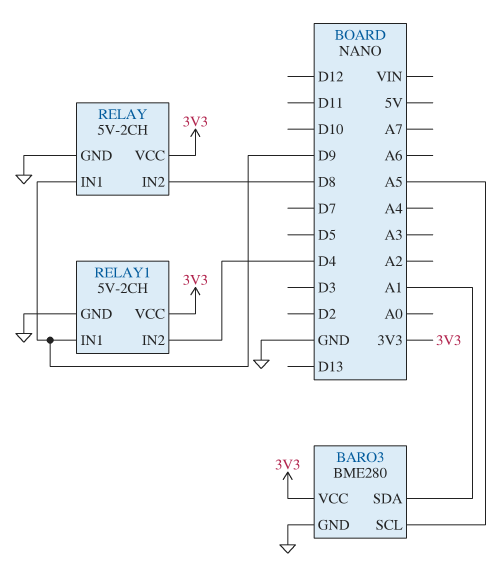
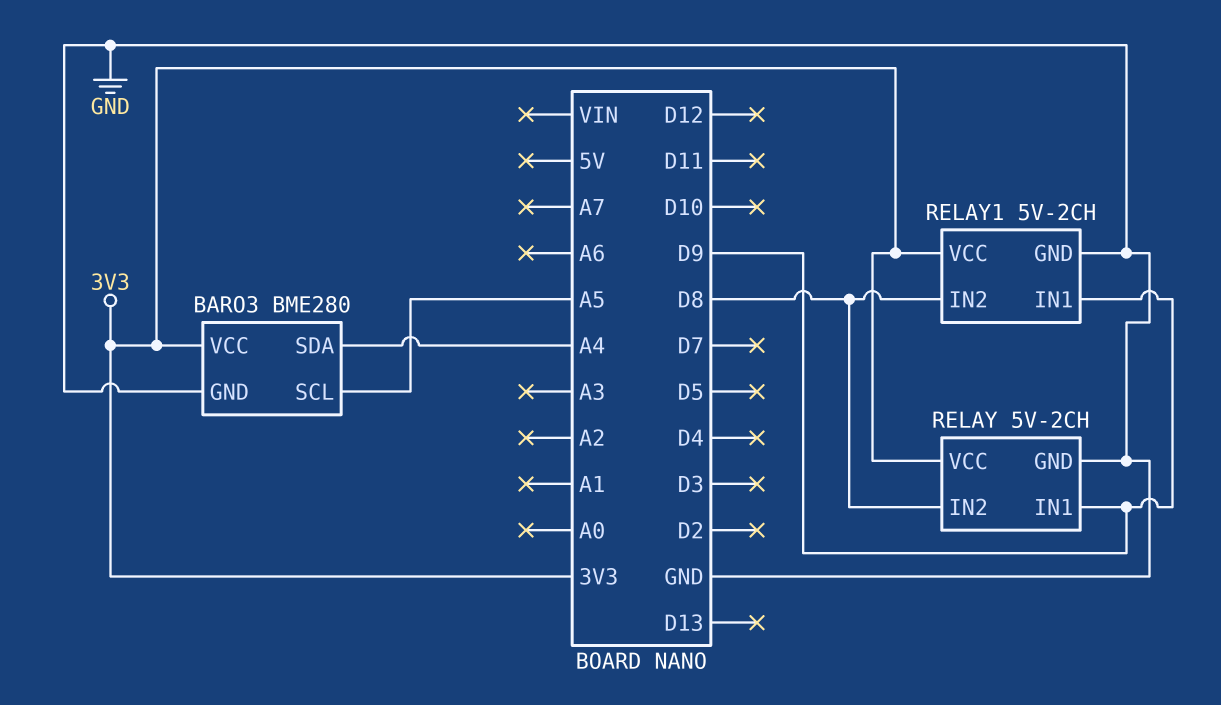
BARO3 pin SDA: A1 -> A4
RELAY1 pin IN2: D4 -> D8

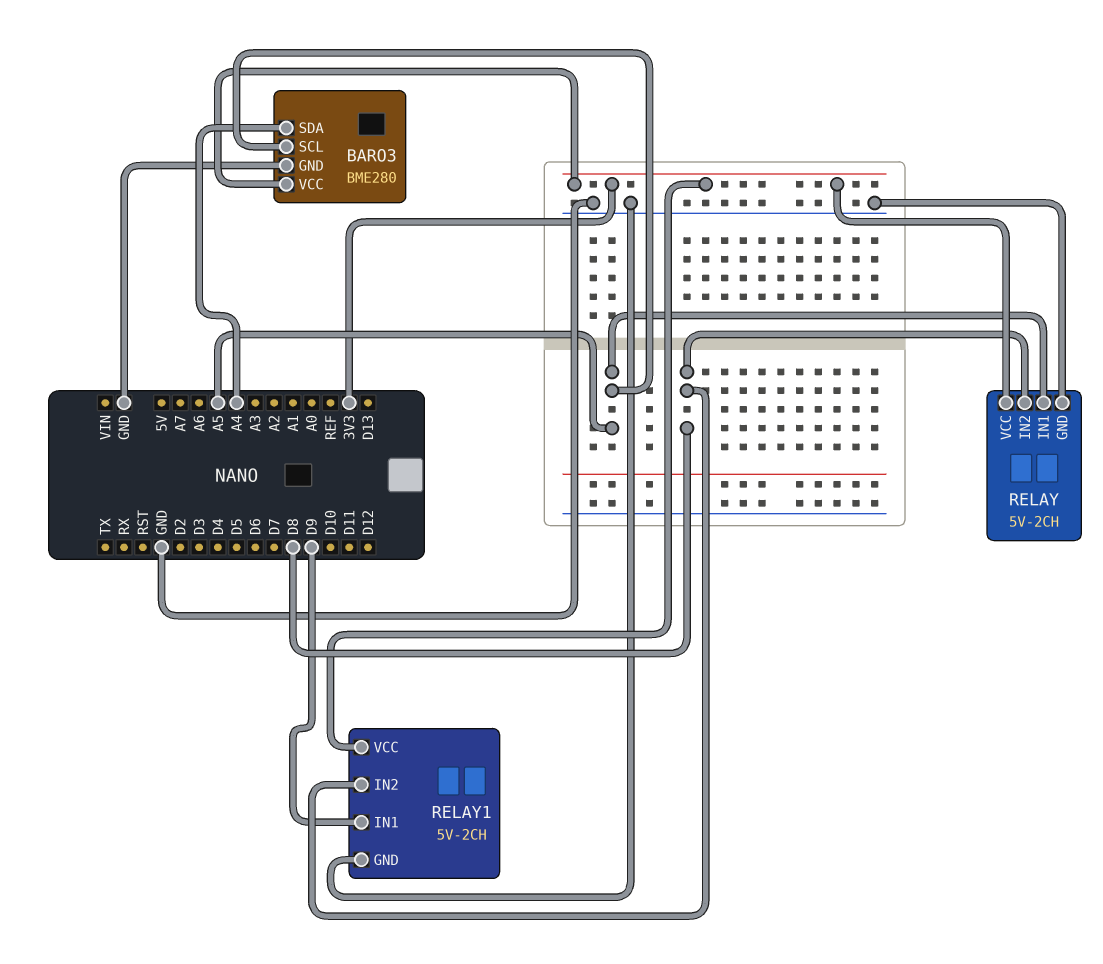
RELAY pin IN1: D9 -> A5

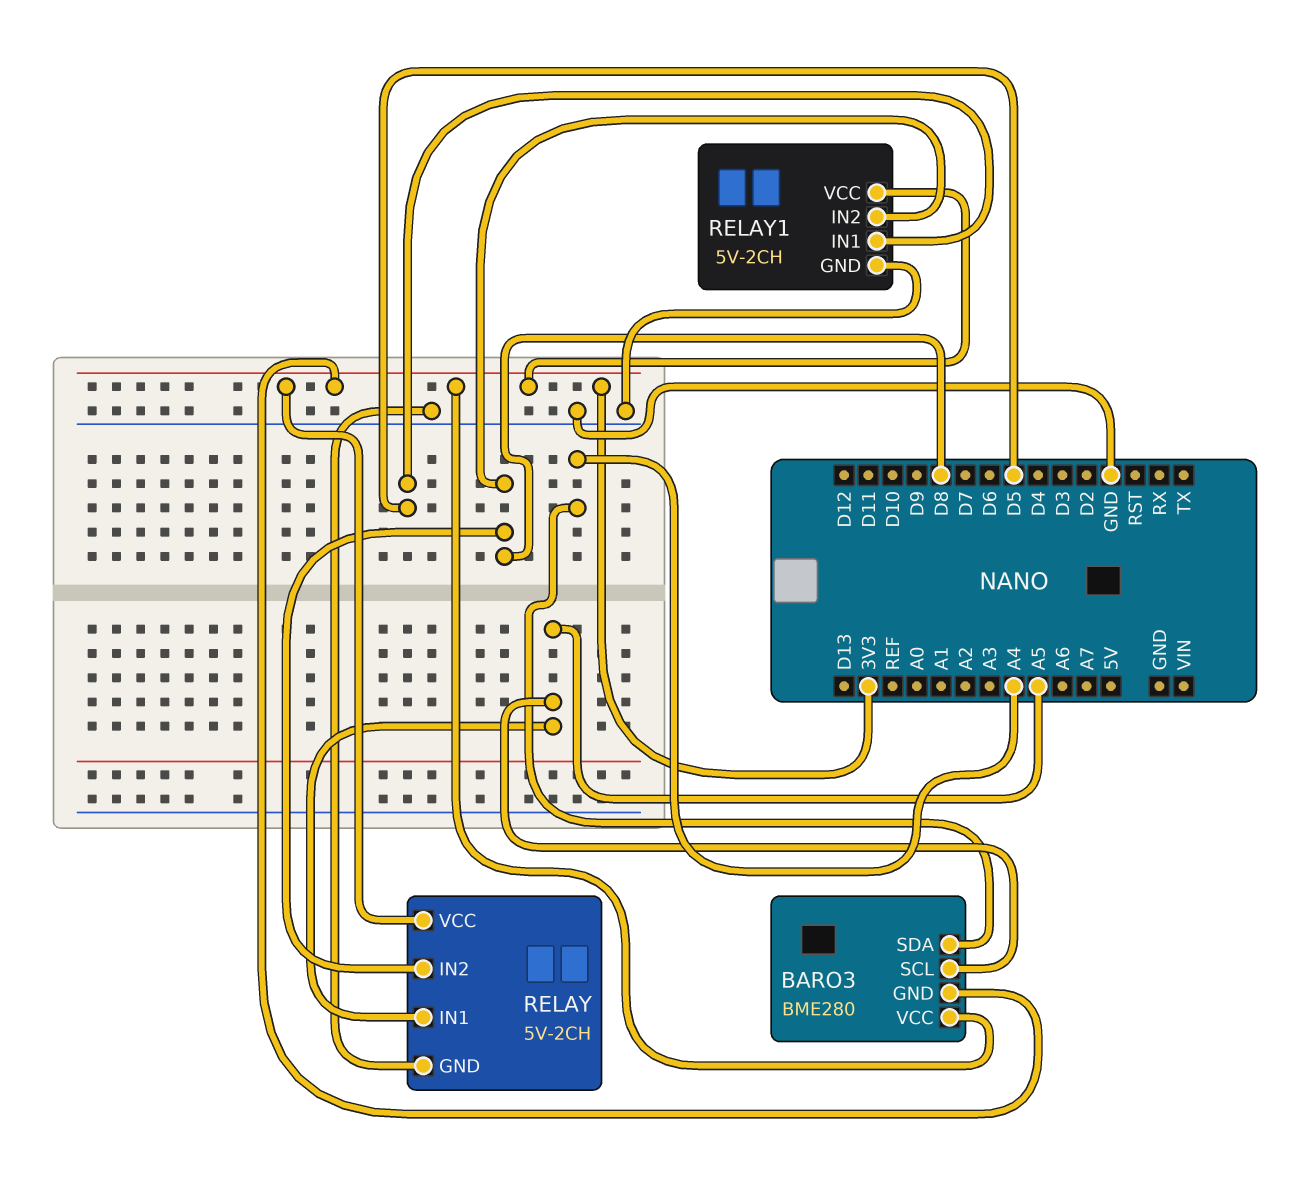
BARO3 pin GND: GND -> 3V3
RELAY1 pin IN1: D9 -> D5

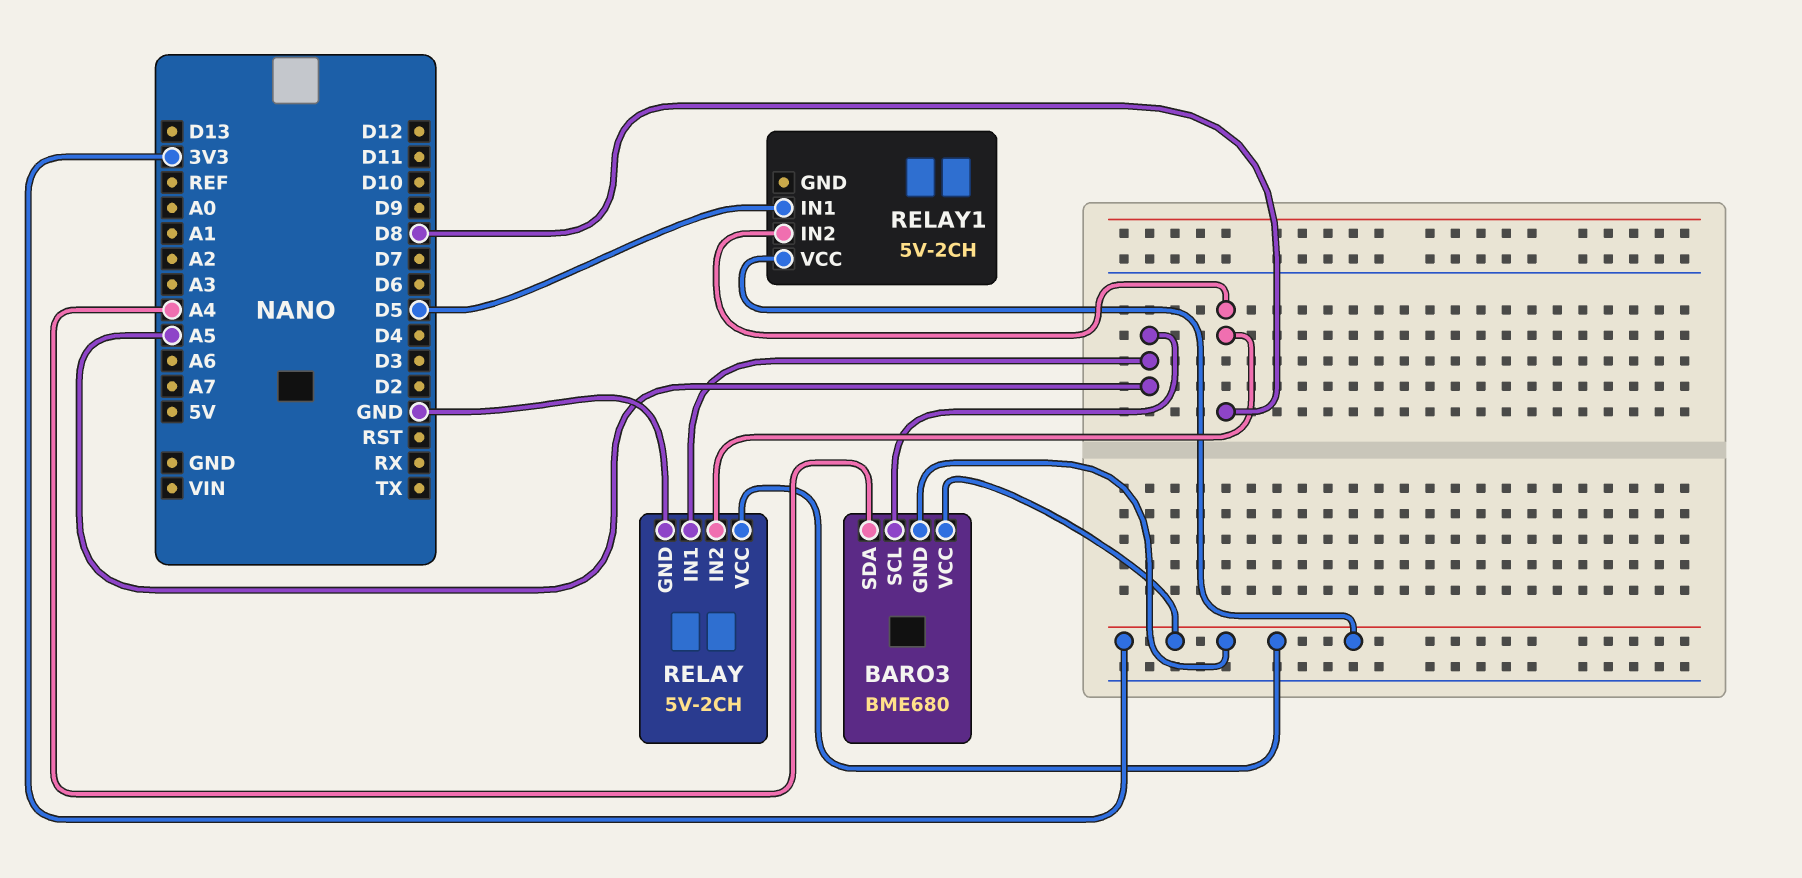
BARO3: BME280 -> BME680
RELAY1 pin GND: GND -> none

